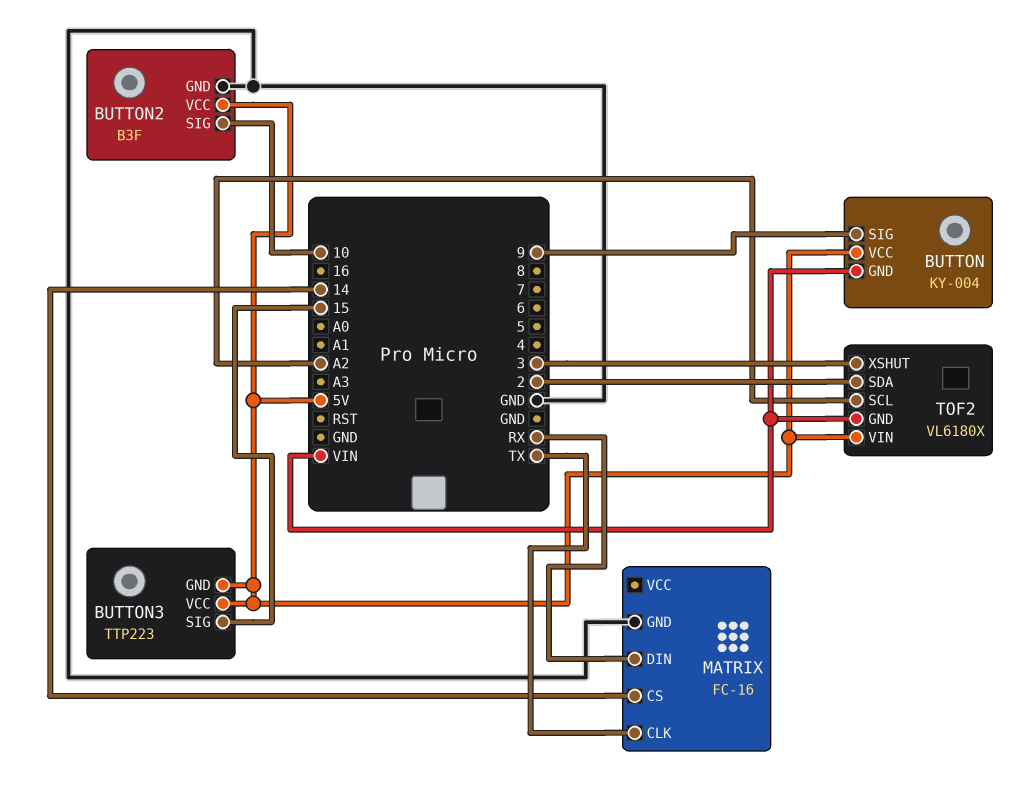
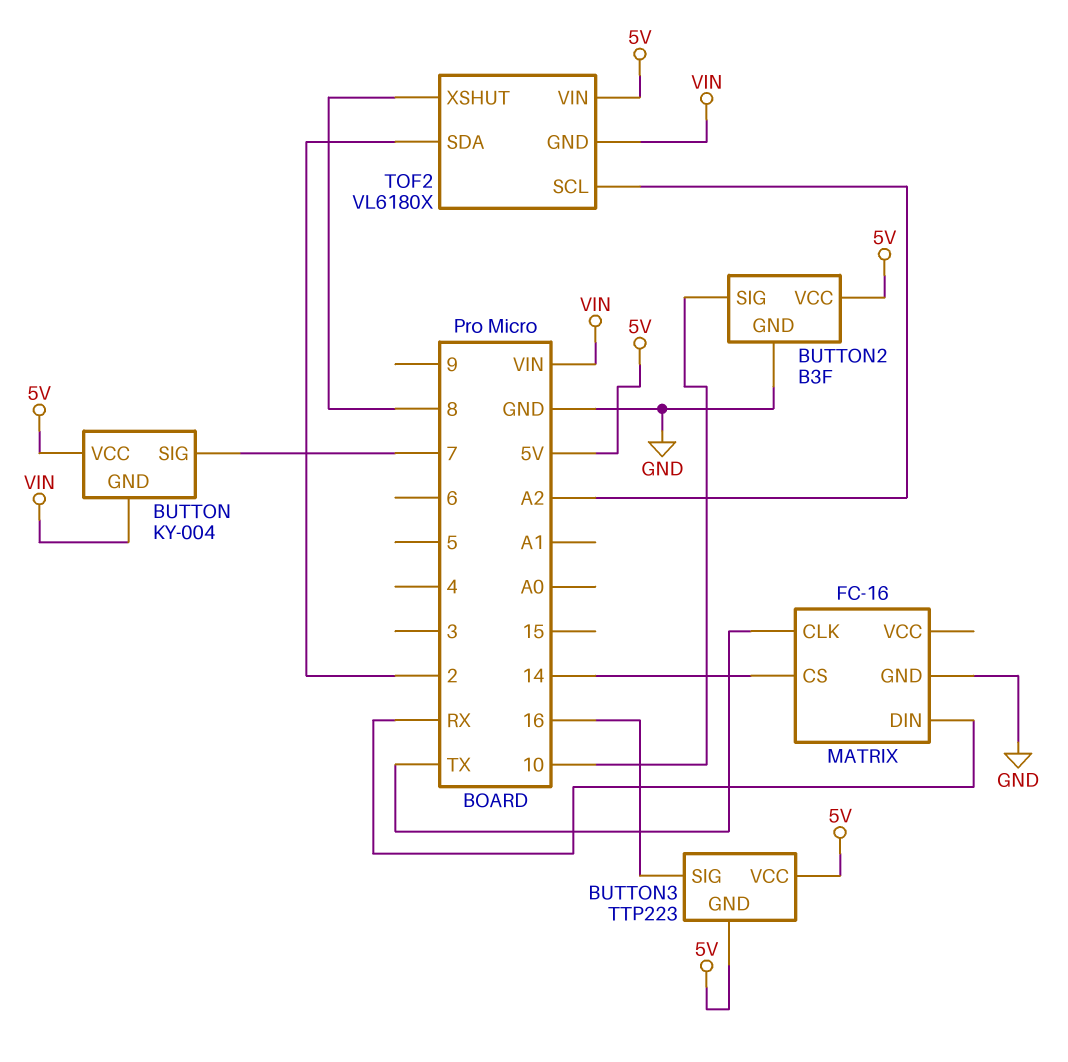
BUTTON pin SIG: 9 -> 7
BUTTON3 pin SIG: 15 -> 16
TOF2 pin XSHUT: 3 -> 8

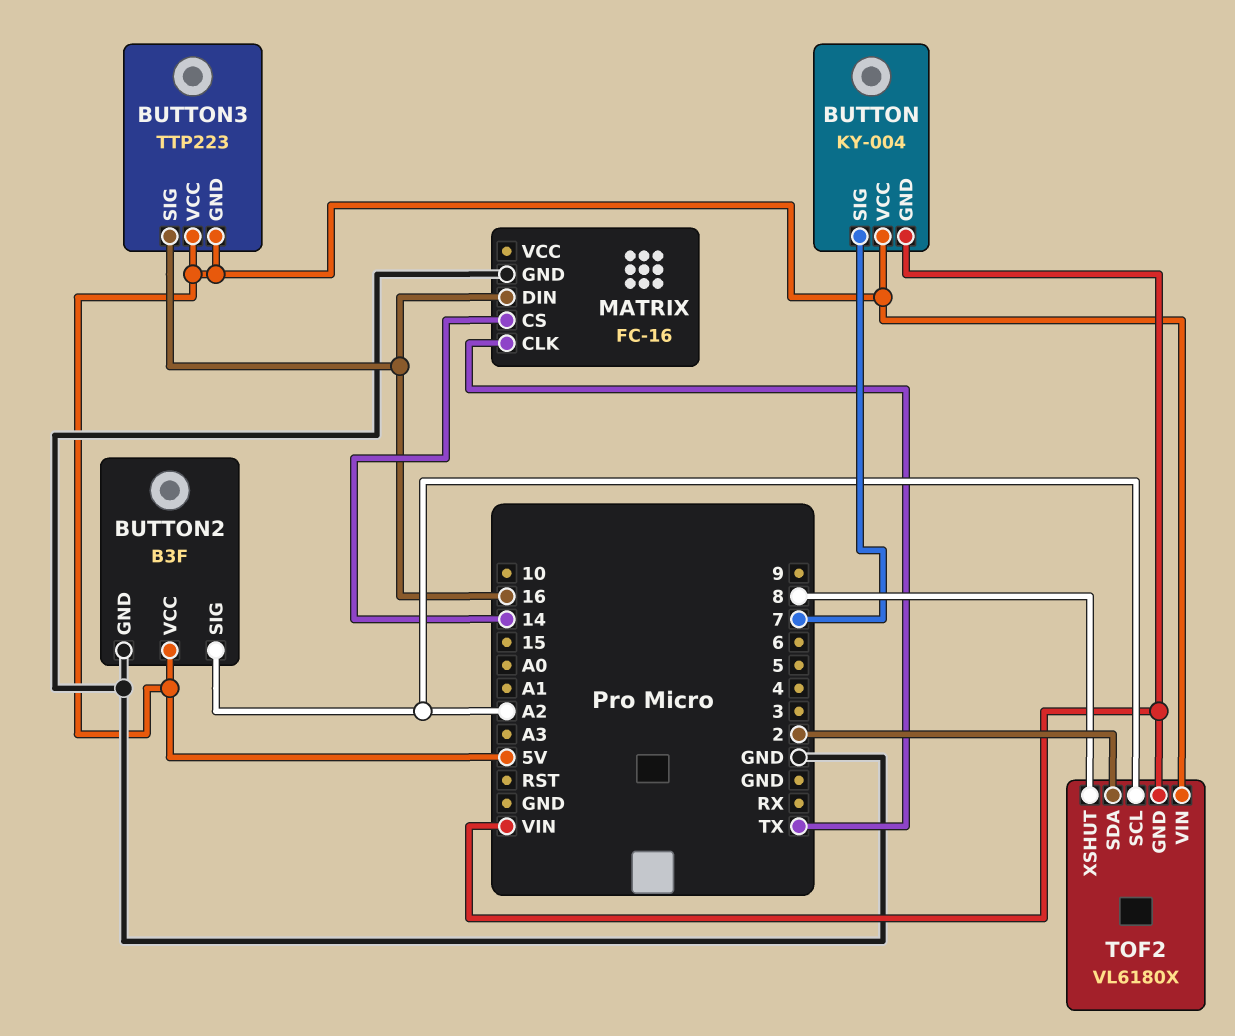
BUTTON2 pin SIG: 10 -> A2
MATRIX pin DIN: RX -> 16

